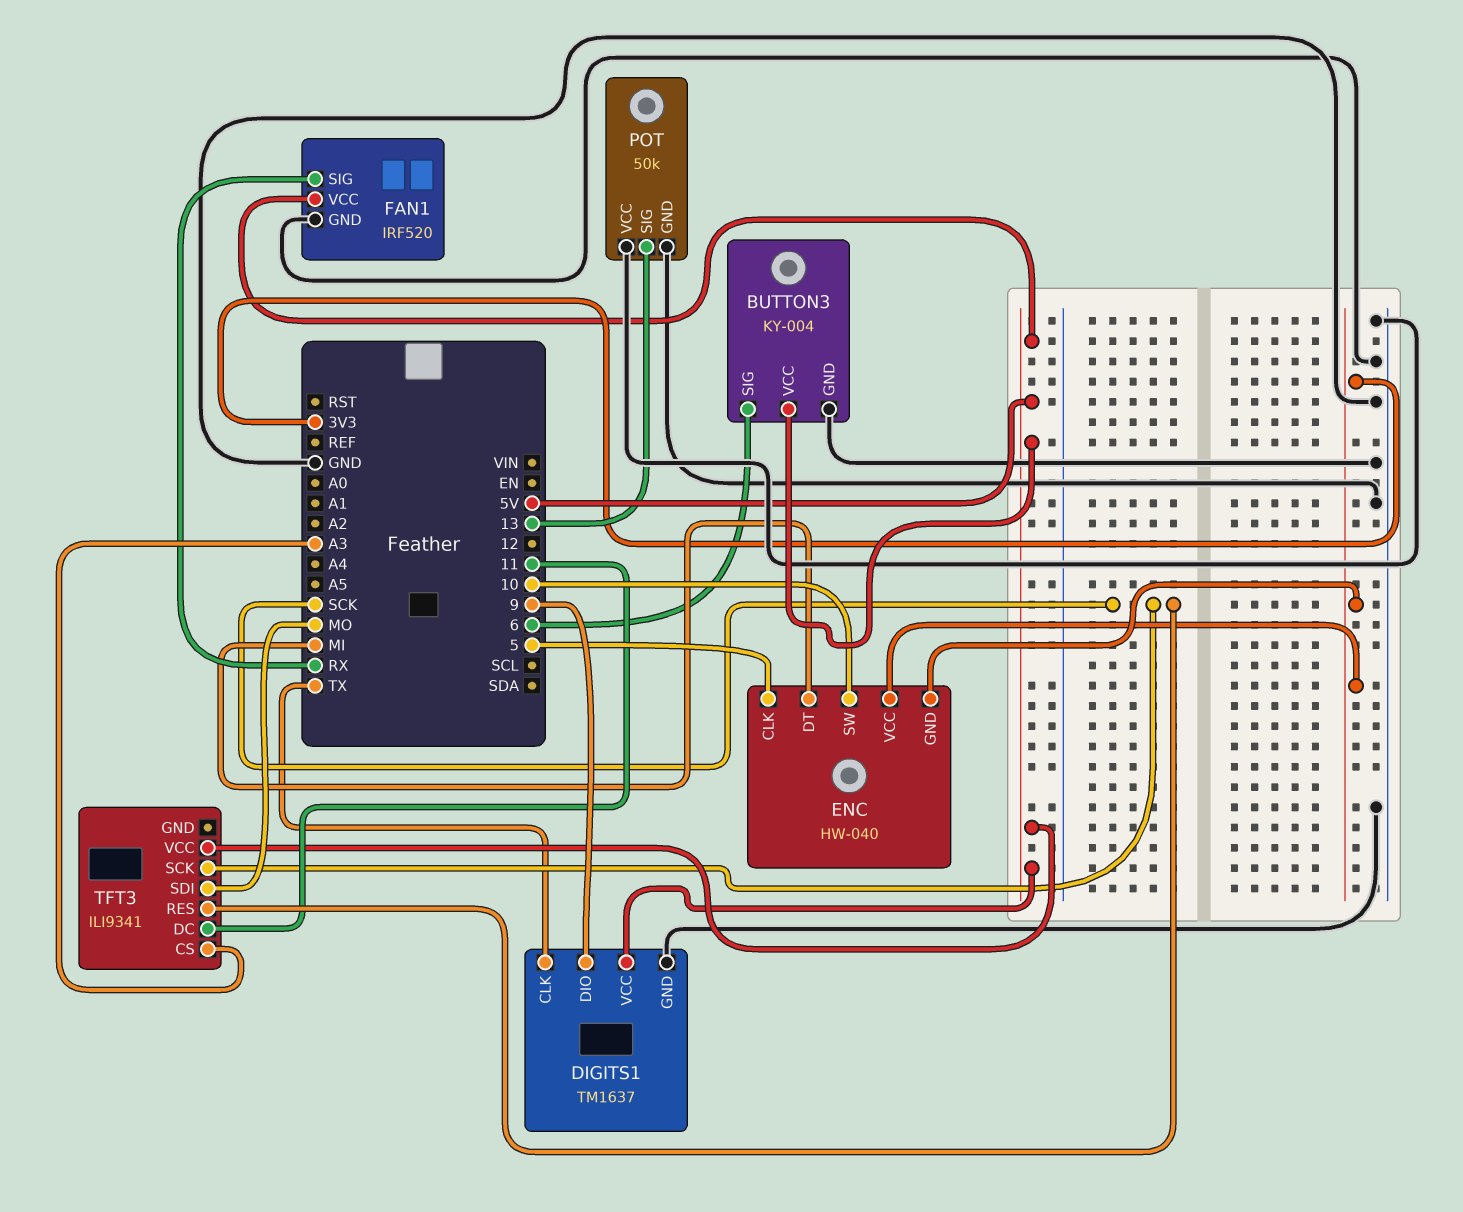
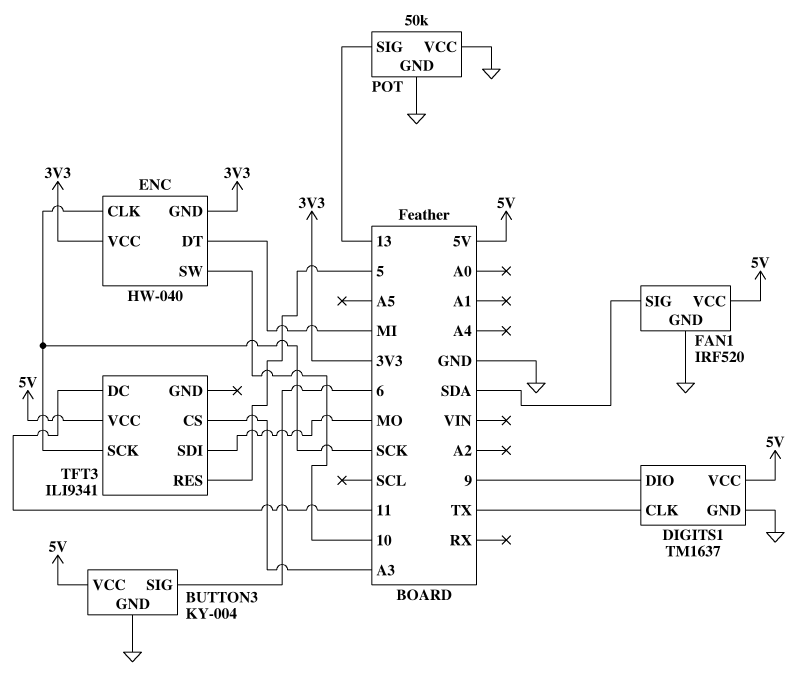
ENC pin CLK: 5 -> SCK
FAN1 pin SIG: RX -> SDA
TFT3 pin RES: SCK -> 5

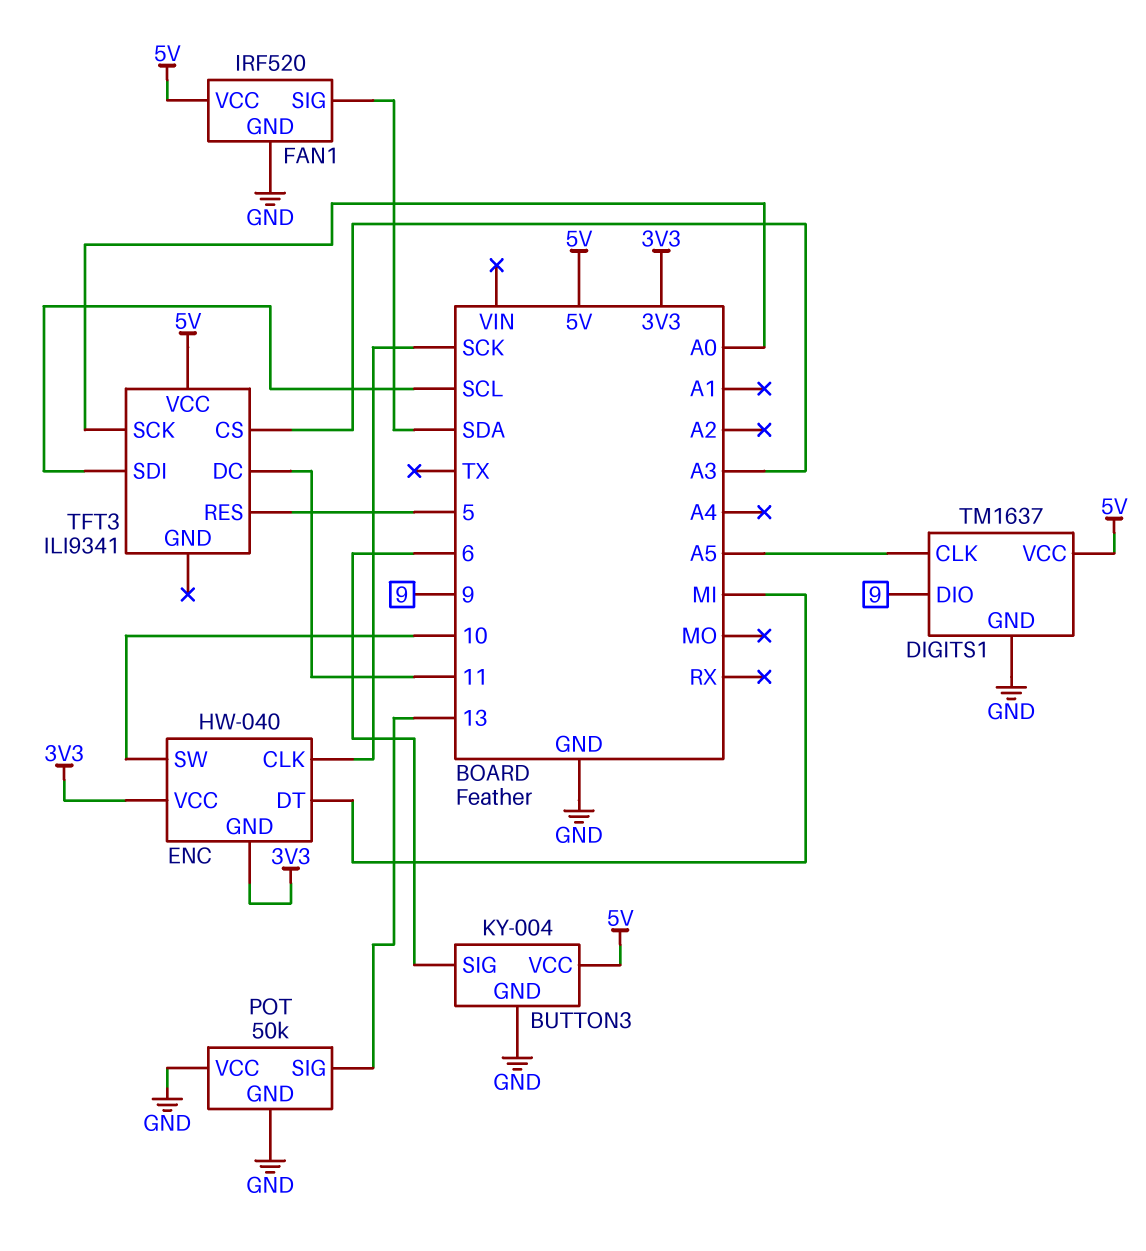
DIGITS1 pin CLK: TX -> A5
TFT3 pin SCK: SCK -> A0
TFT3 pin SDI: MO -> SCL

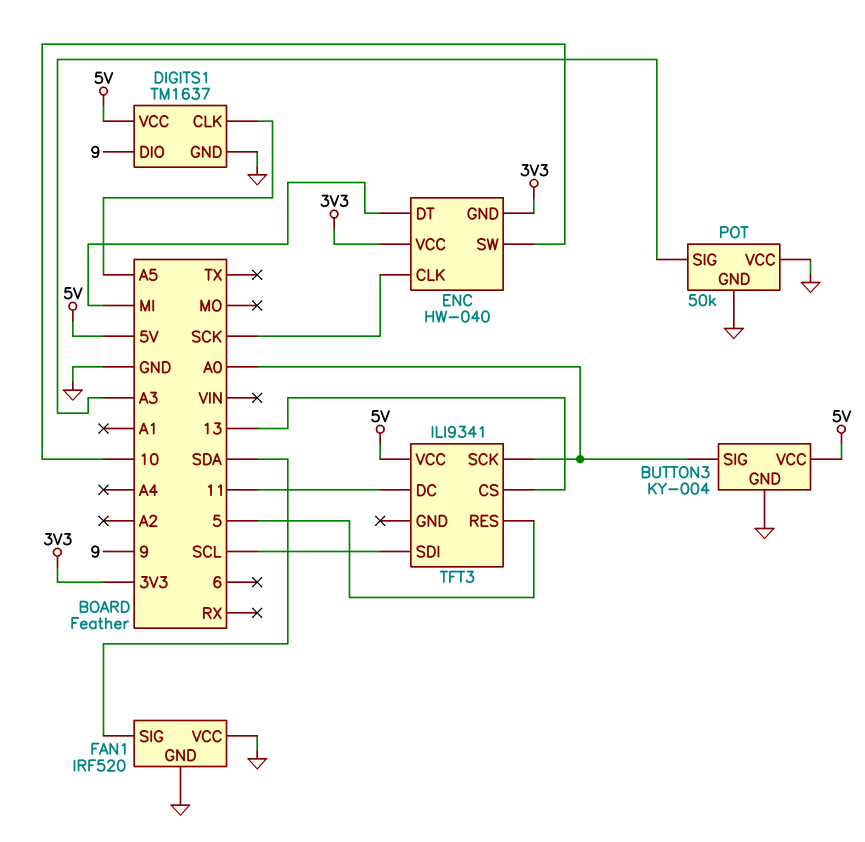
BUTTON3 pin SIG: 6 -> A0
FAN1 pin VCC: 5V -> GND
POT pin SIG: 13 -> A3
TFT3 pin CS: A3 -> 13

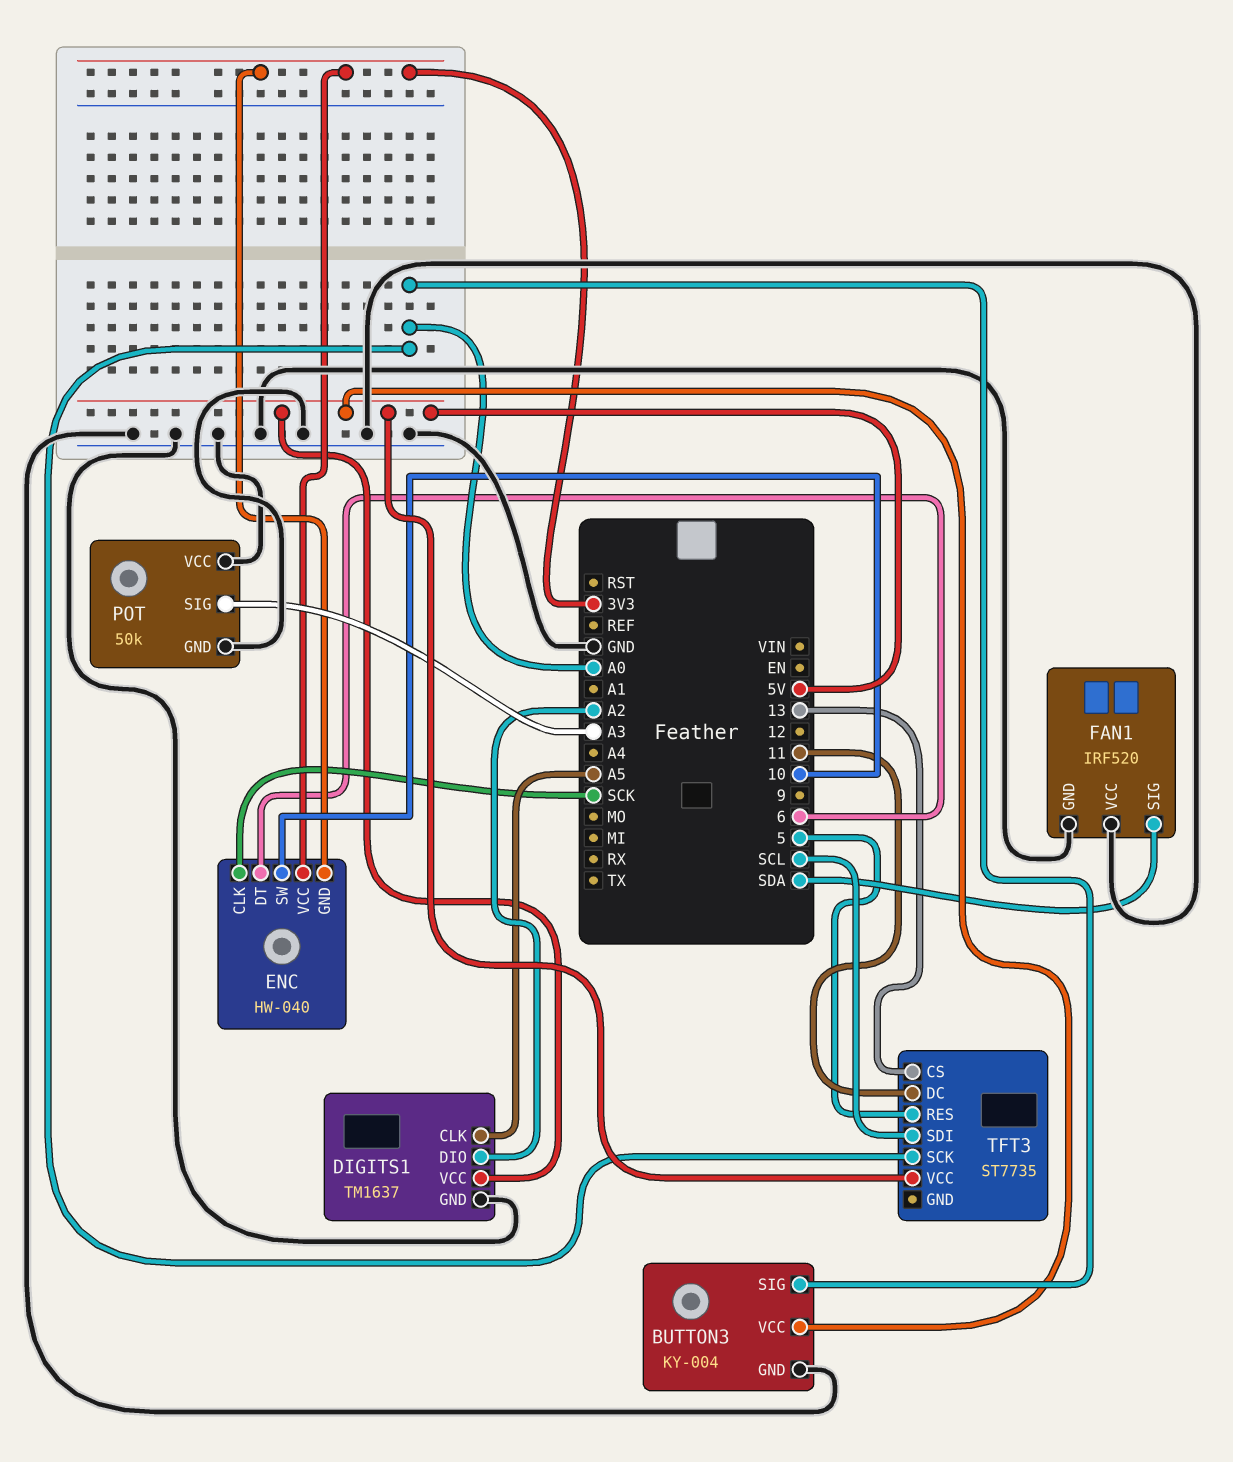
DIGITS1 pin DIO: 9 -> A2
ENC pin DT: MI -> 6
TFT3: ILI9341 -> ST7735

